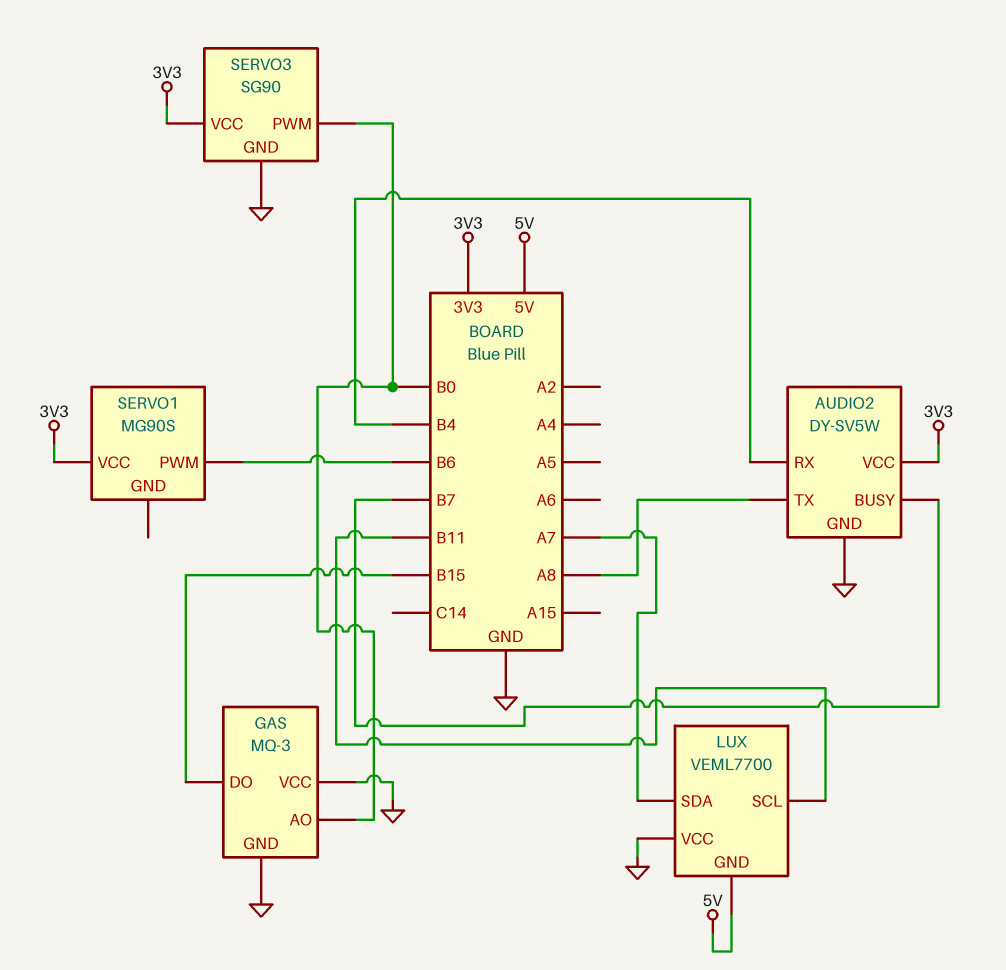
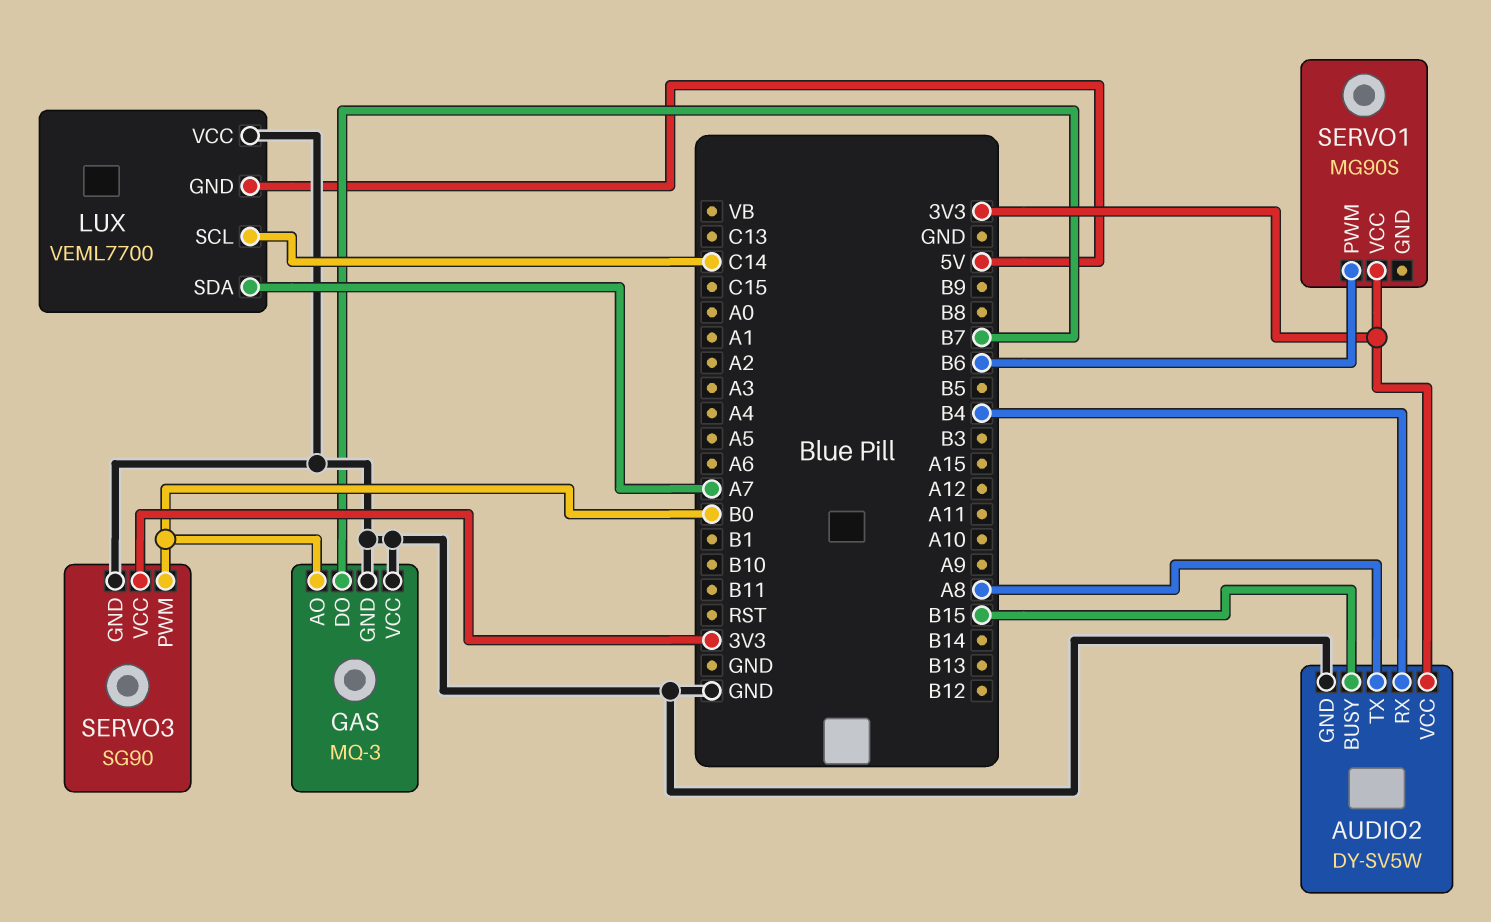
AUDIO2 pin BUSY: B7 -> B15
GAS pin DO: B15 -> B7
LUX pin SCL: B11 -> C14

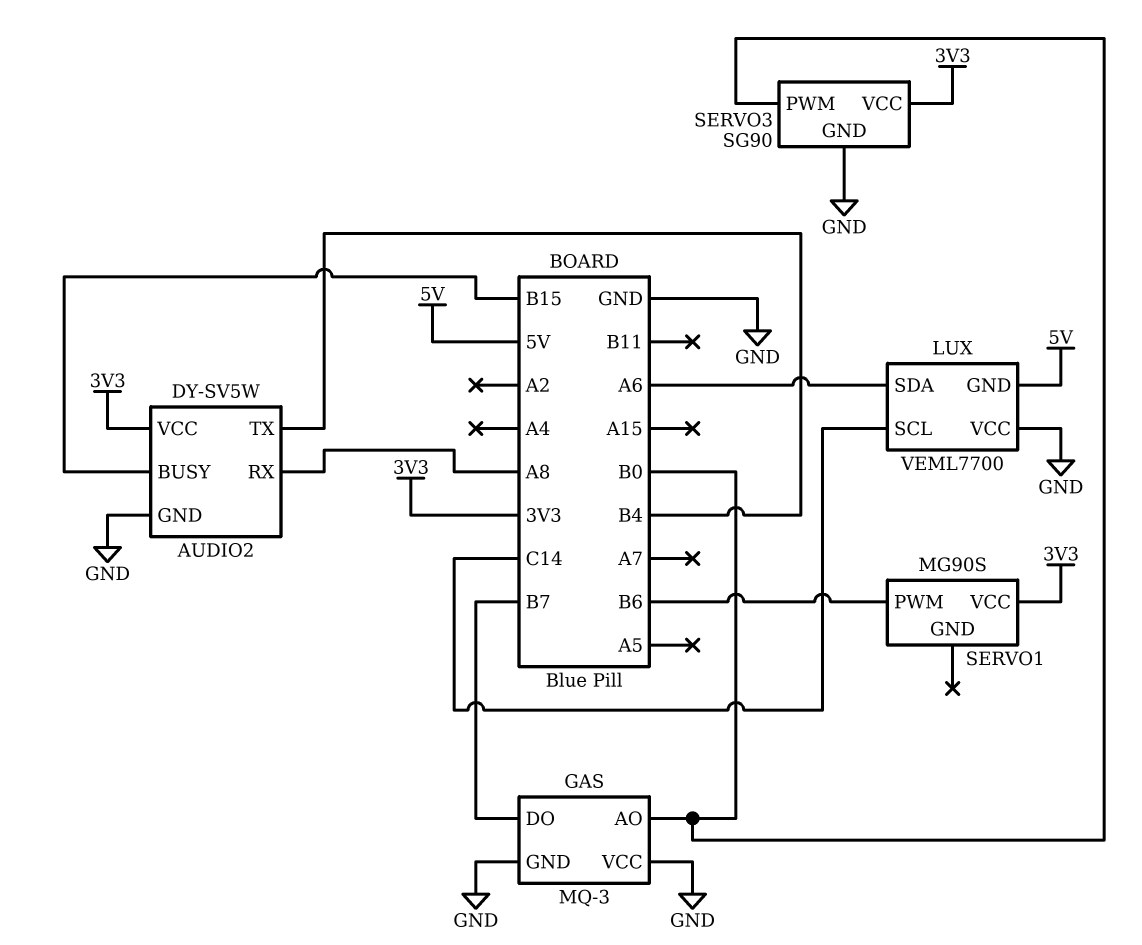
AUDIO2 pin RX: B4 -> A8
AUDIO2 pin TX: A8 -> B4
LUX pin SDA: A7 -> A6

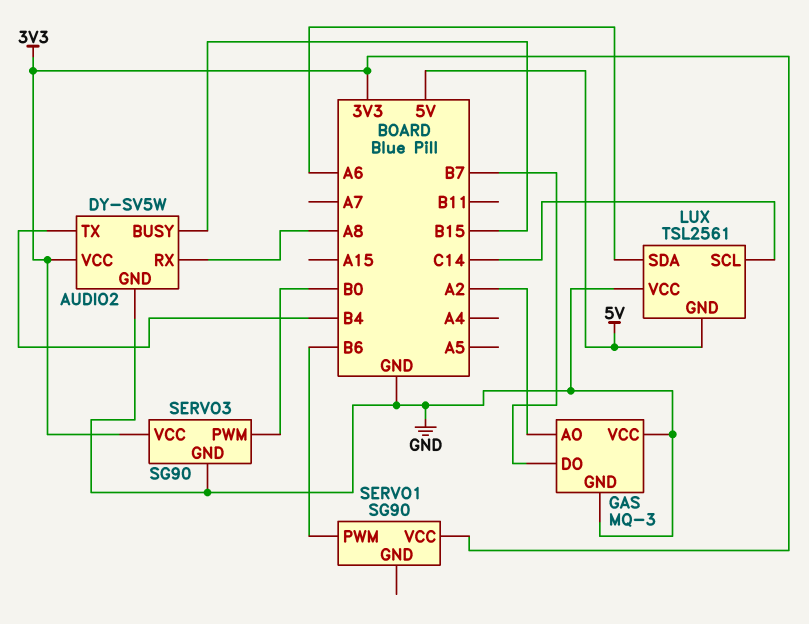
GAS pin AO: B0 -> A2
LUX: VEML7700 -> TSL2561
SERVO1: MG90S -> SG90

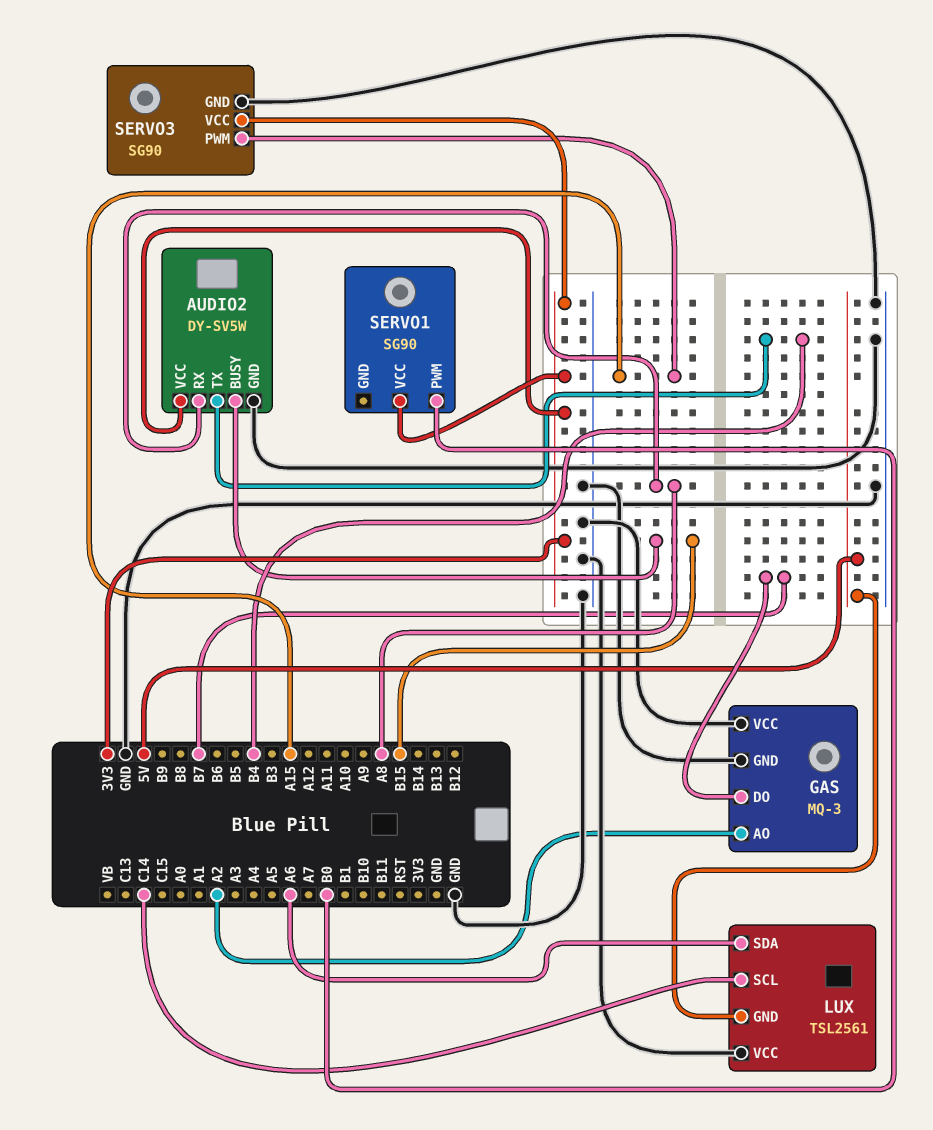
SERVO1 pin PWM: B6 -> B0
SERVO3 pin PWM: B0 -> A15

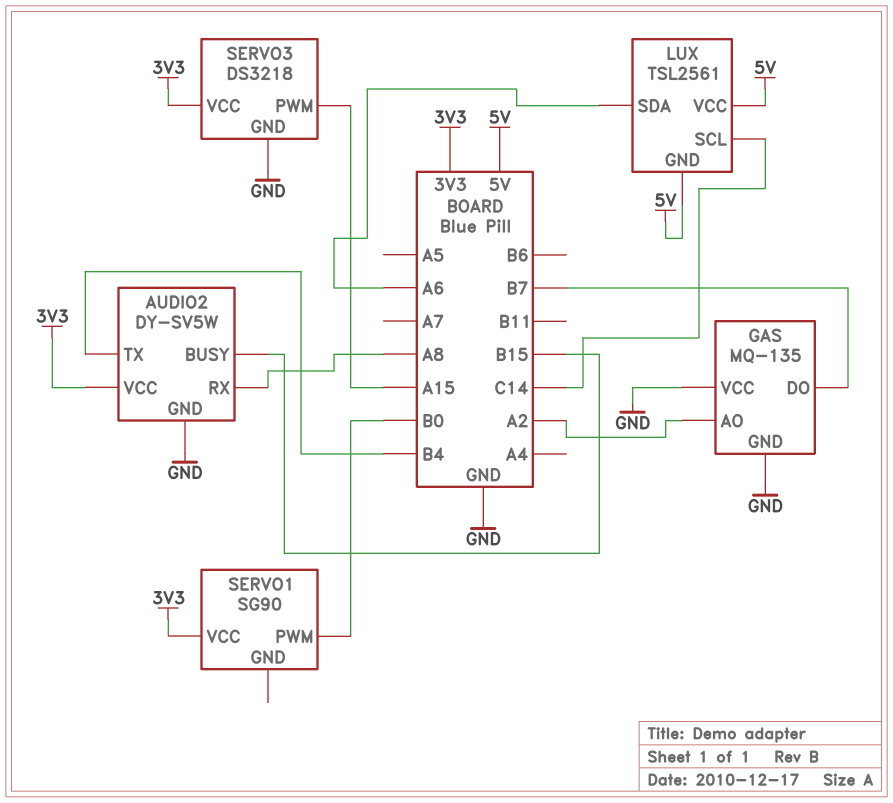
GAS: MQ-3 -> MQ-135
LUX pin VCC: GND -> 5V
SERVO3: SG90 -> DS3218

